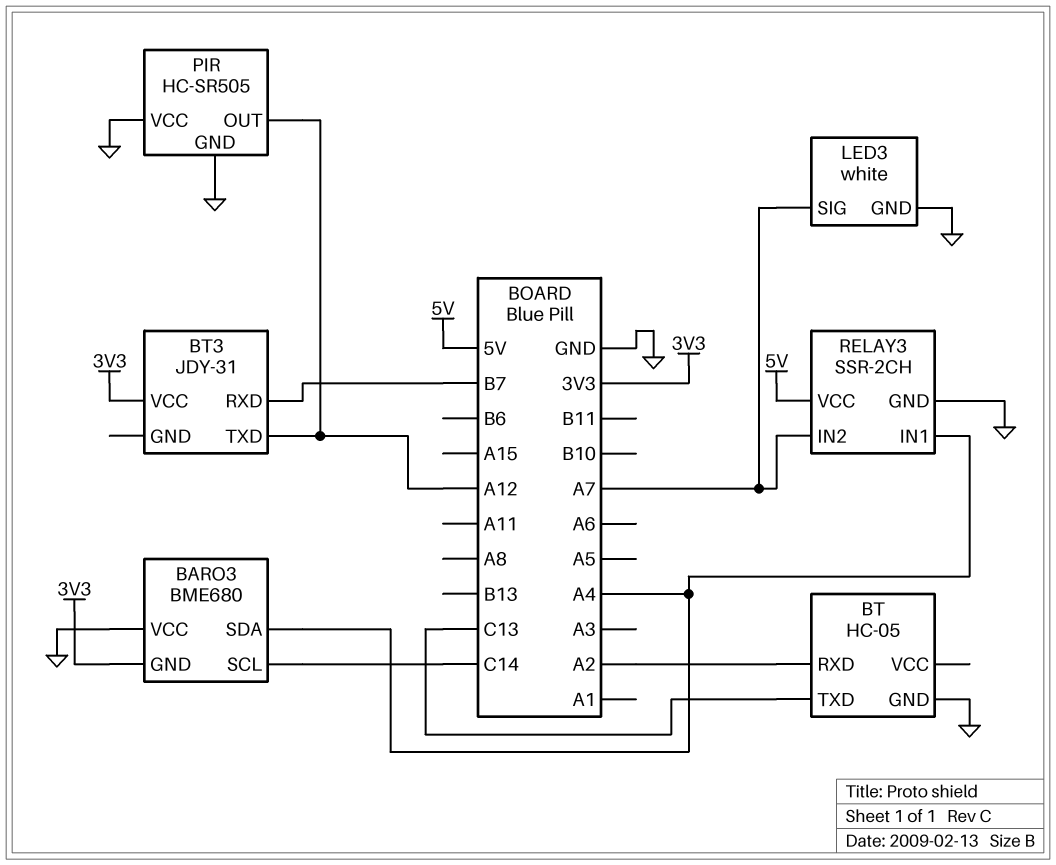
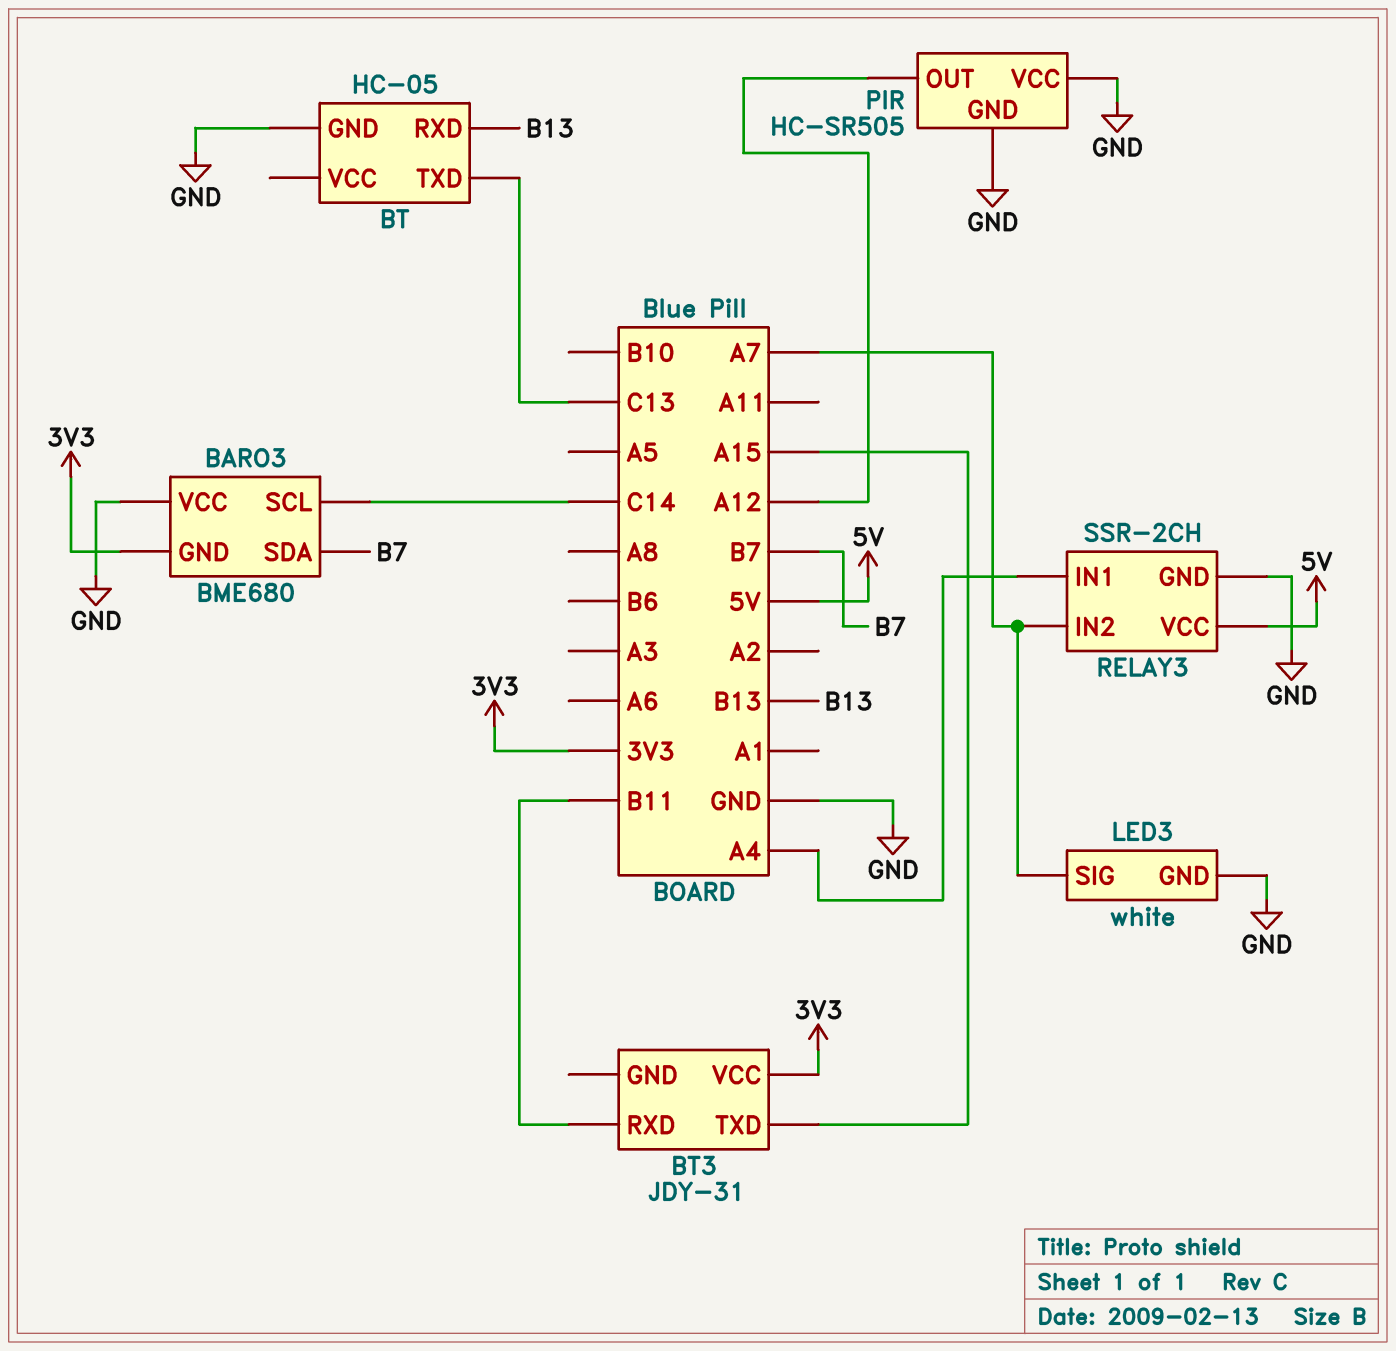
BARO3 pin SDA: A4 -> B7
BT pin RXD: A2 -> B13
BT3 pin RXD: B7 -> B11
BT3 pin TXD: A12 -> A15

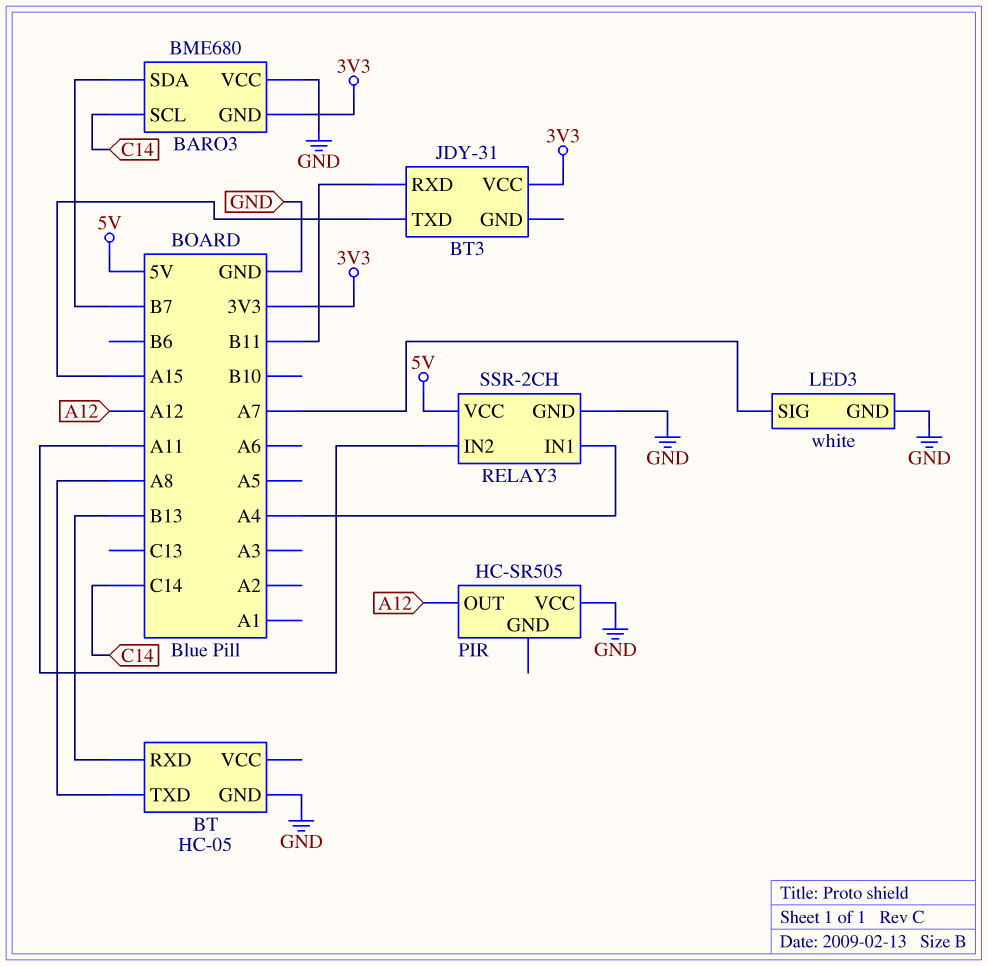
BT pin TXD: C13 -> A8
PIR pin GND: GND -> none
RELAY3 pin IN2: A7 -> A11

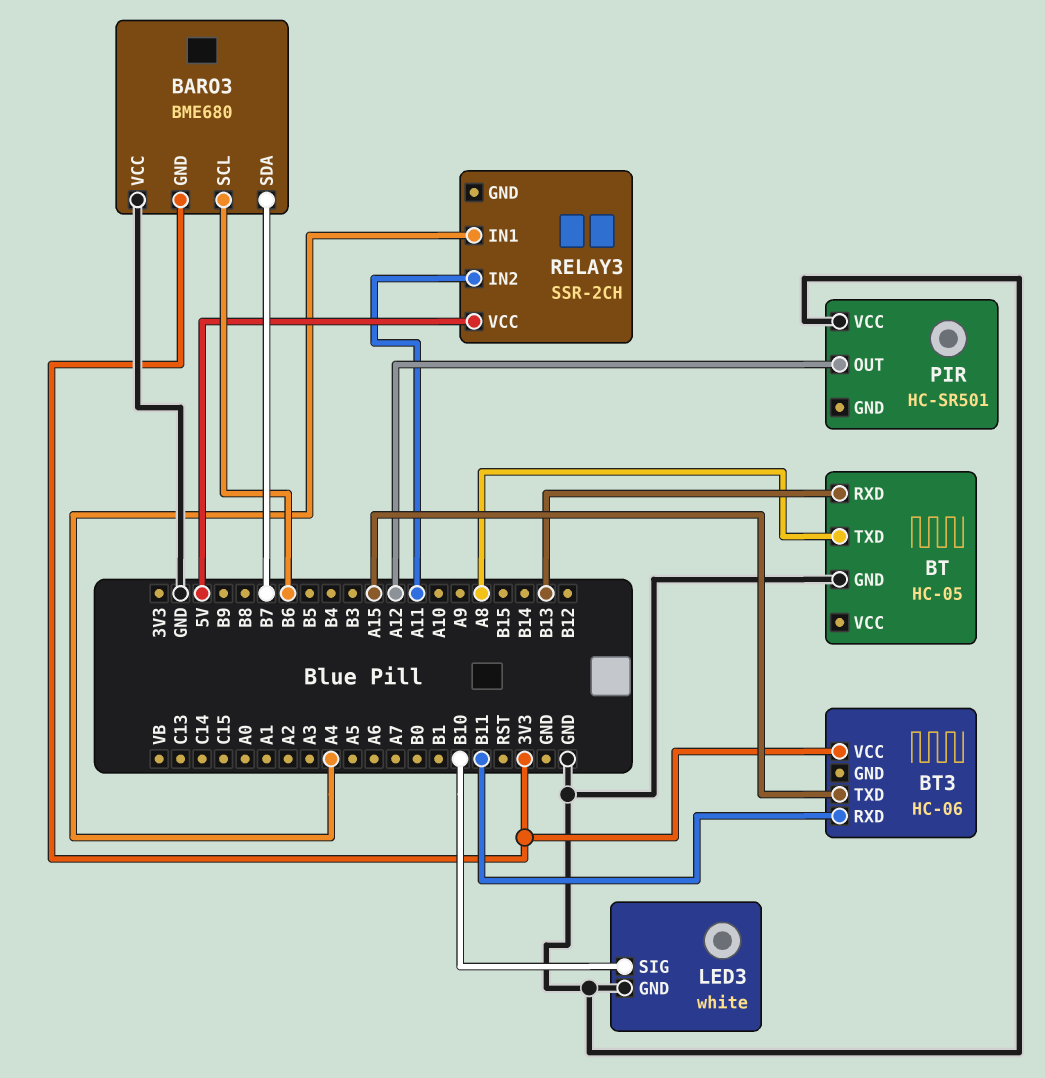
BARO3 pin SCL: C14 -> B6
BT3: JDY-31 -> HC-06
LED3 pin SIG: A7 -> B10
PIR: HC-SR505 -> HC-SR501
RELAY3 pin GND: GND -> none

